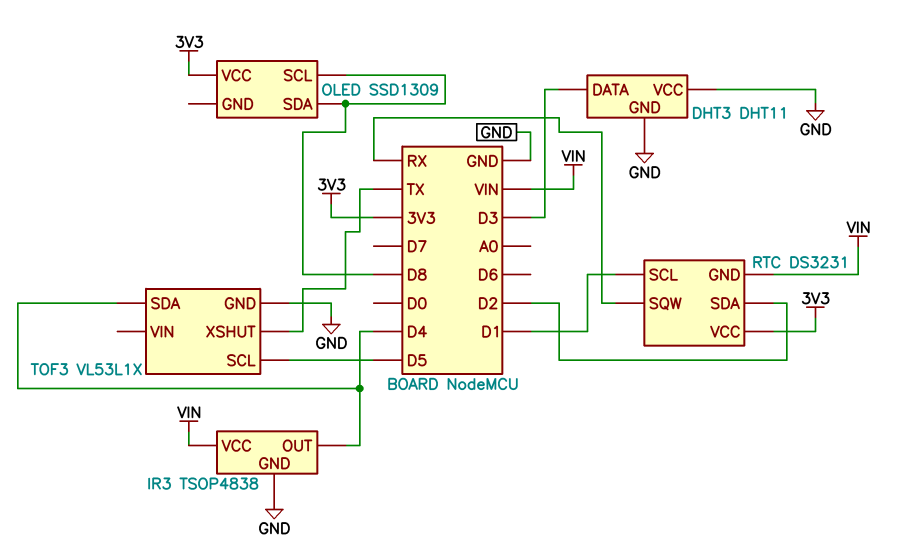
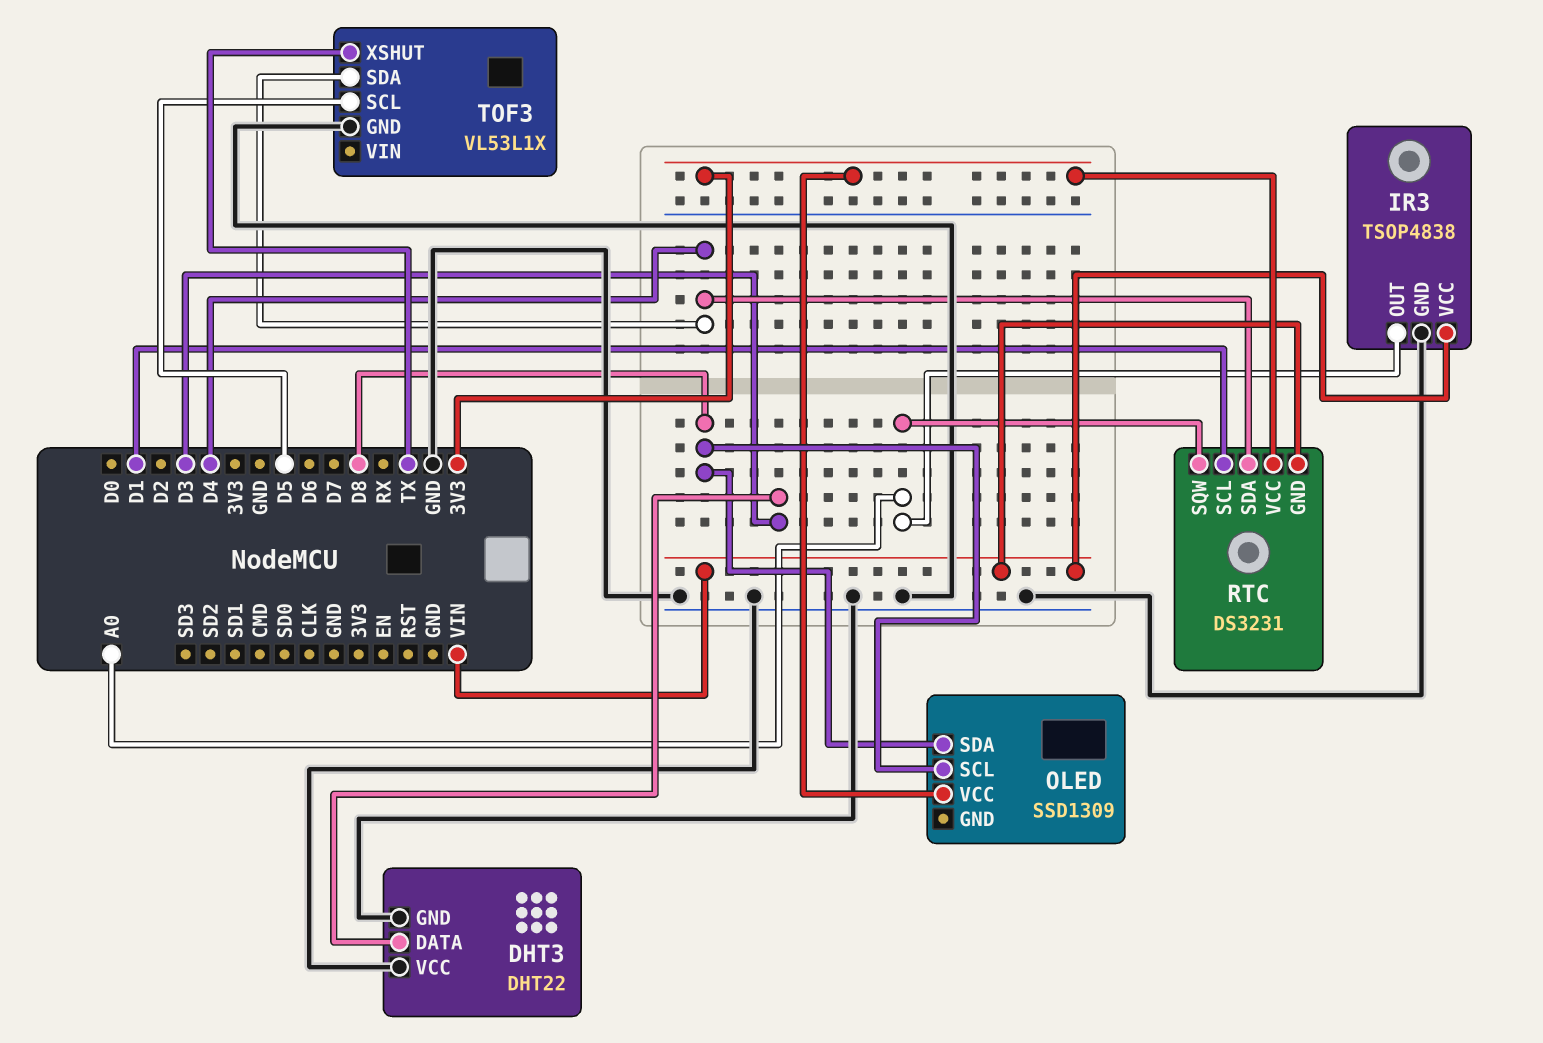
DHT3: DHT11 -> DHT22
IR3 pin OUT: D4 -> A0
RTC pin SDA: D2 -> D4
RTC pin SQW: RX -> A0

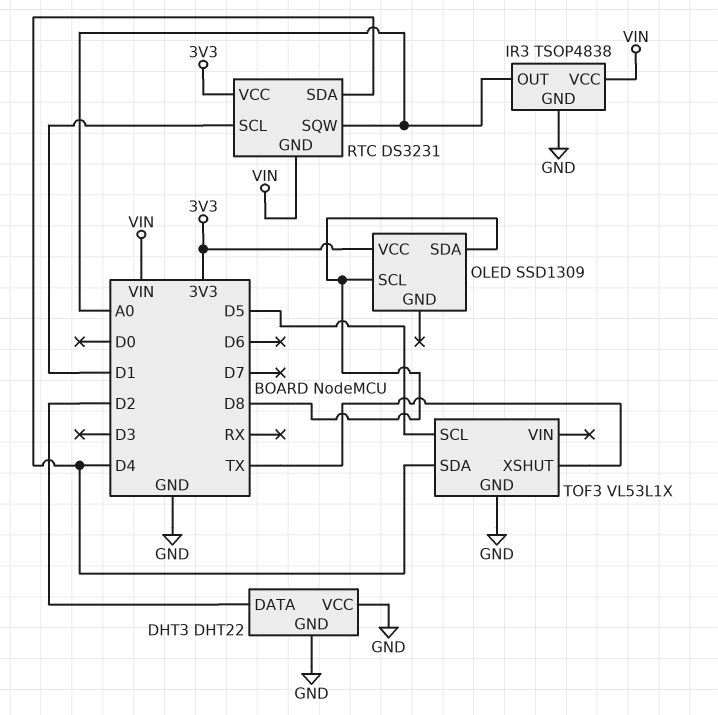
DHT3 pin DATA: D3 -> D2

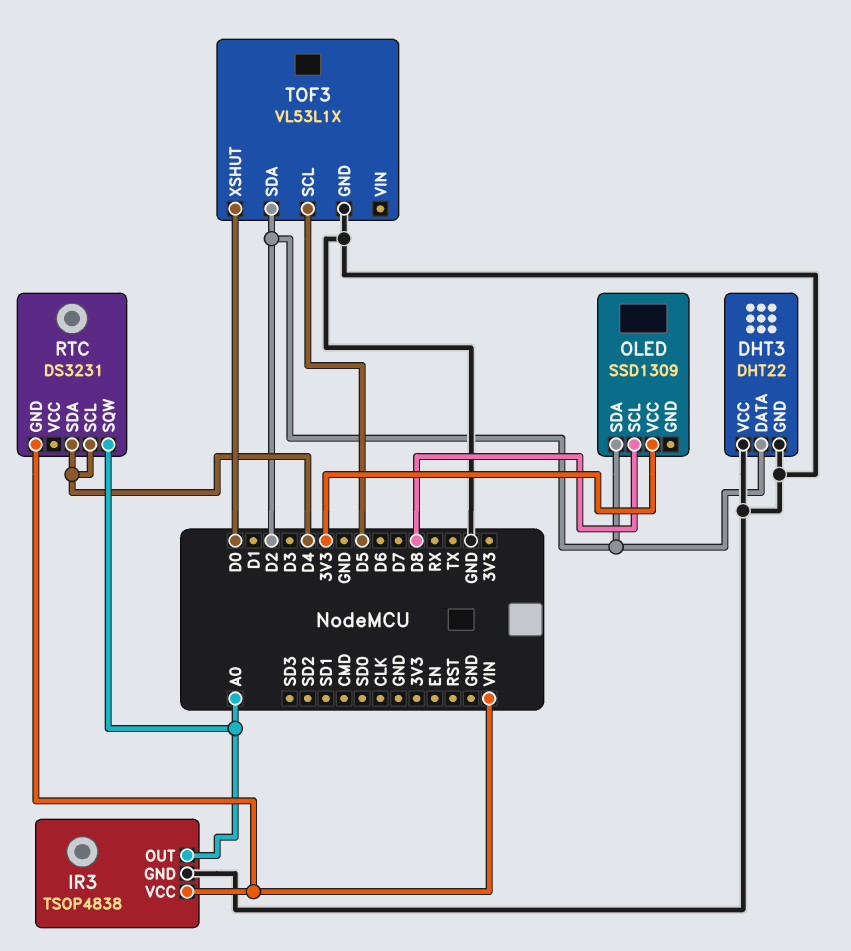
OLED pin SDA: D8 -> D2
RTC pin SCL: D1 -> D4
RTC pin VCC: 3V3 -> none
TOF3 pin SDA: D4 -> D2
TOF3 pin XSHUT: TX -> D0

